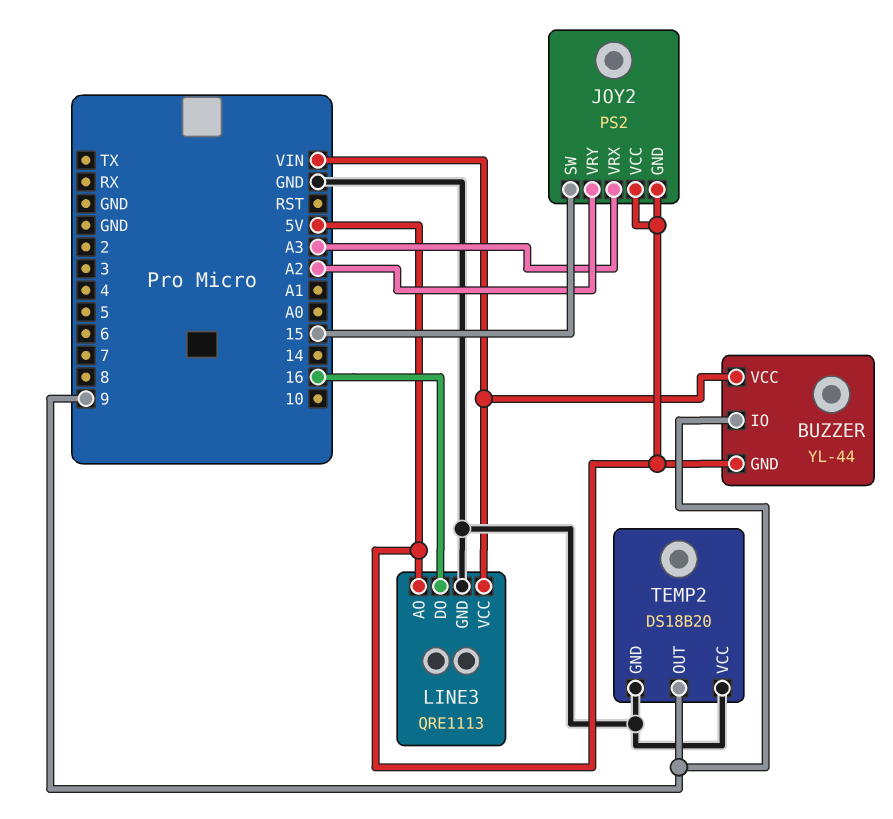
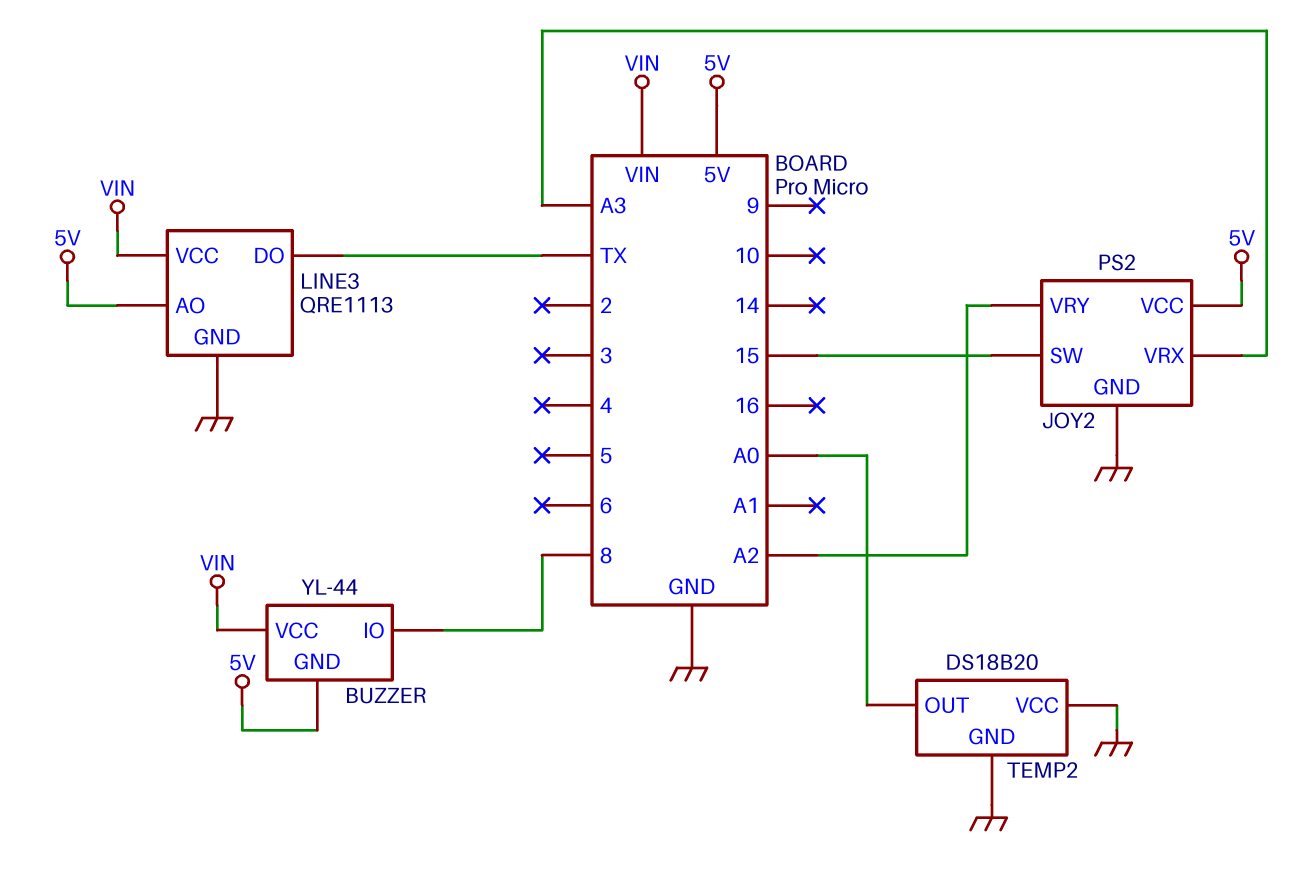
BUZZER pin IO: 9 -> 8
JOY2 pin GND: 5V -> GND
LINE3 pin DO: 16 -> TX
TEMP2 pin OUT: 9 -> A0

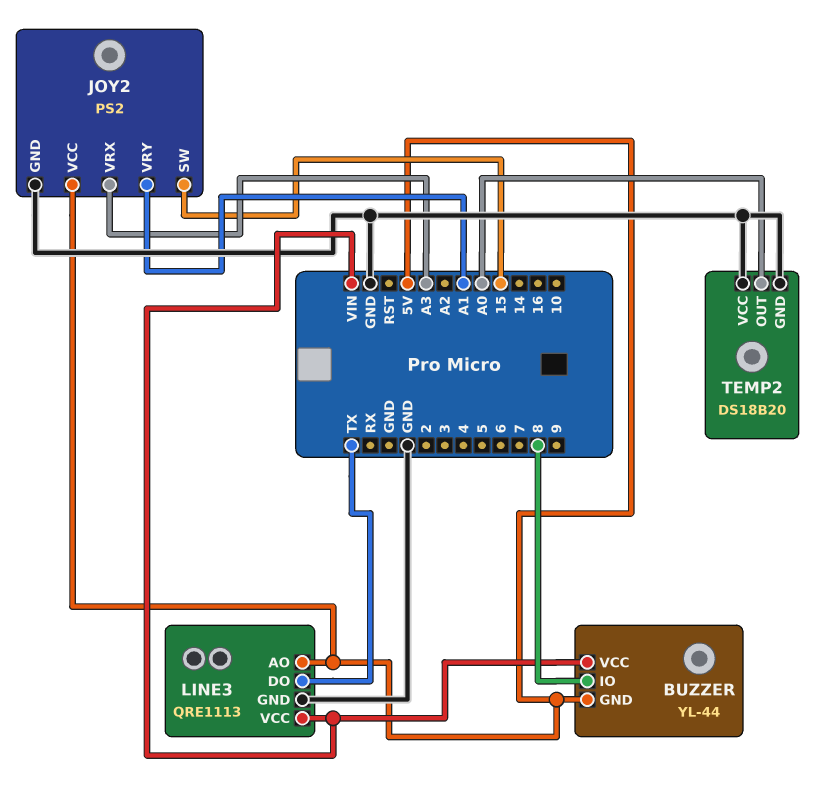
JOY2 pin VRY: A2 -> A1

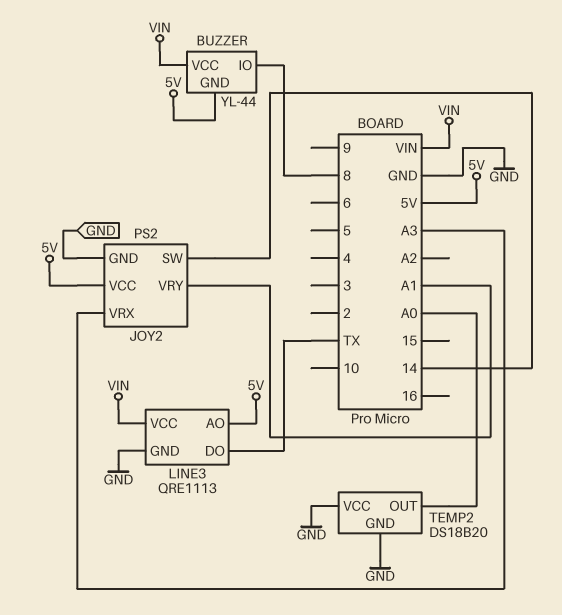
JOY2 pin SW: 15 -> 14

